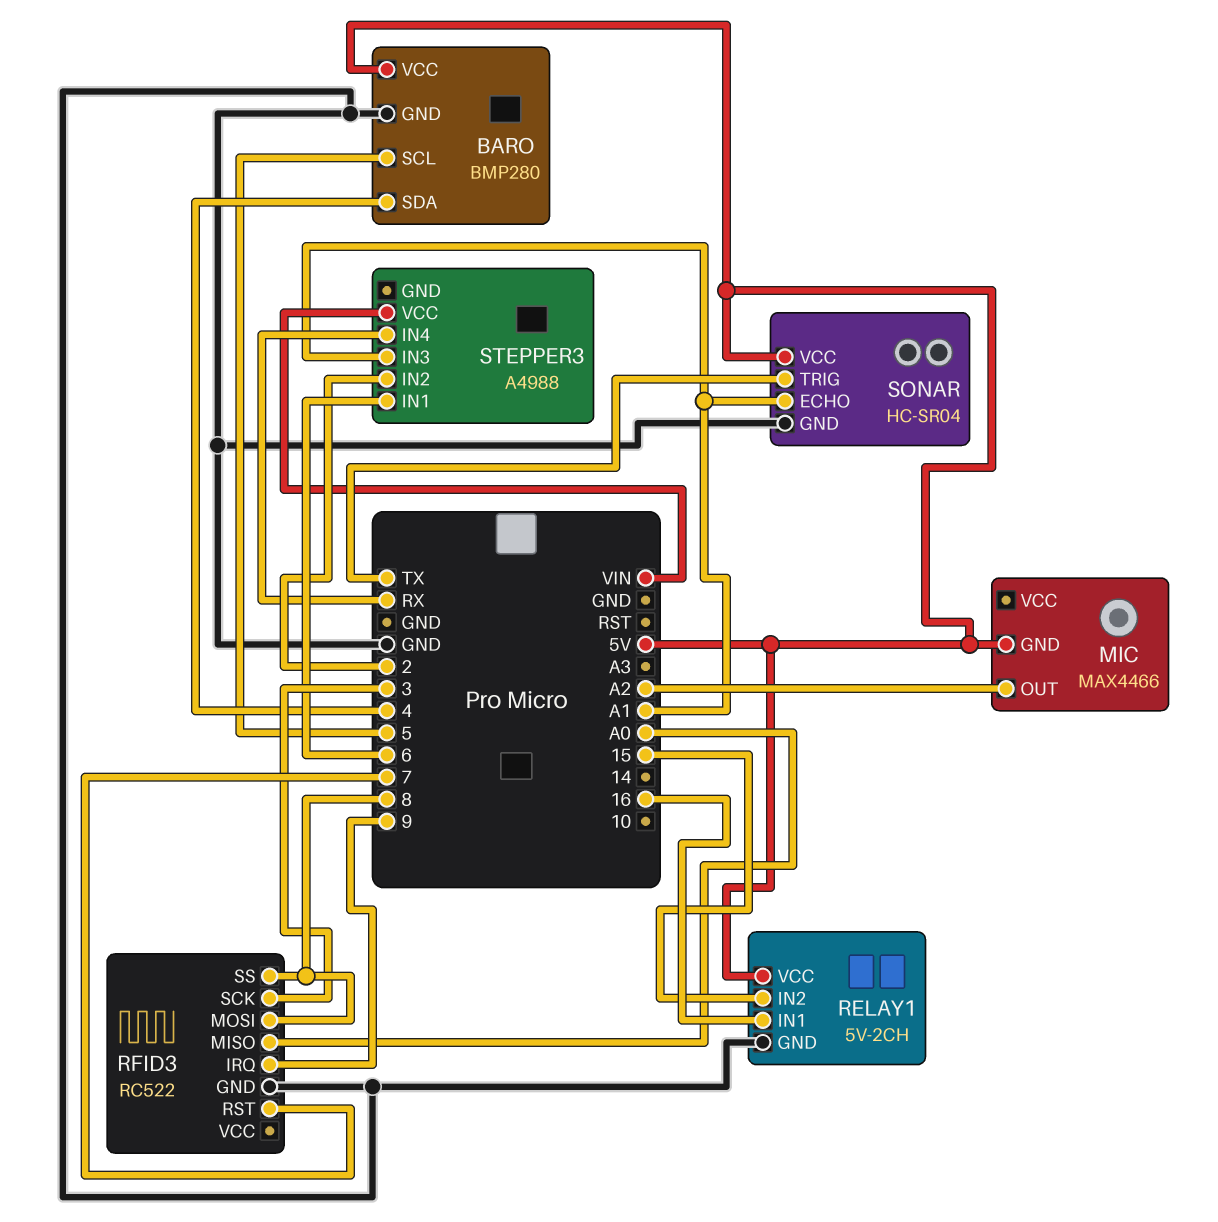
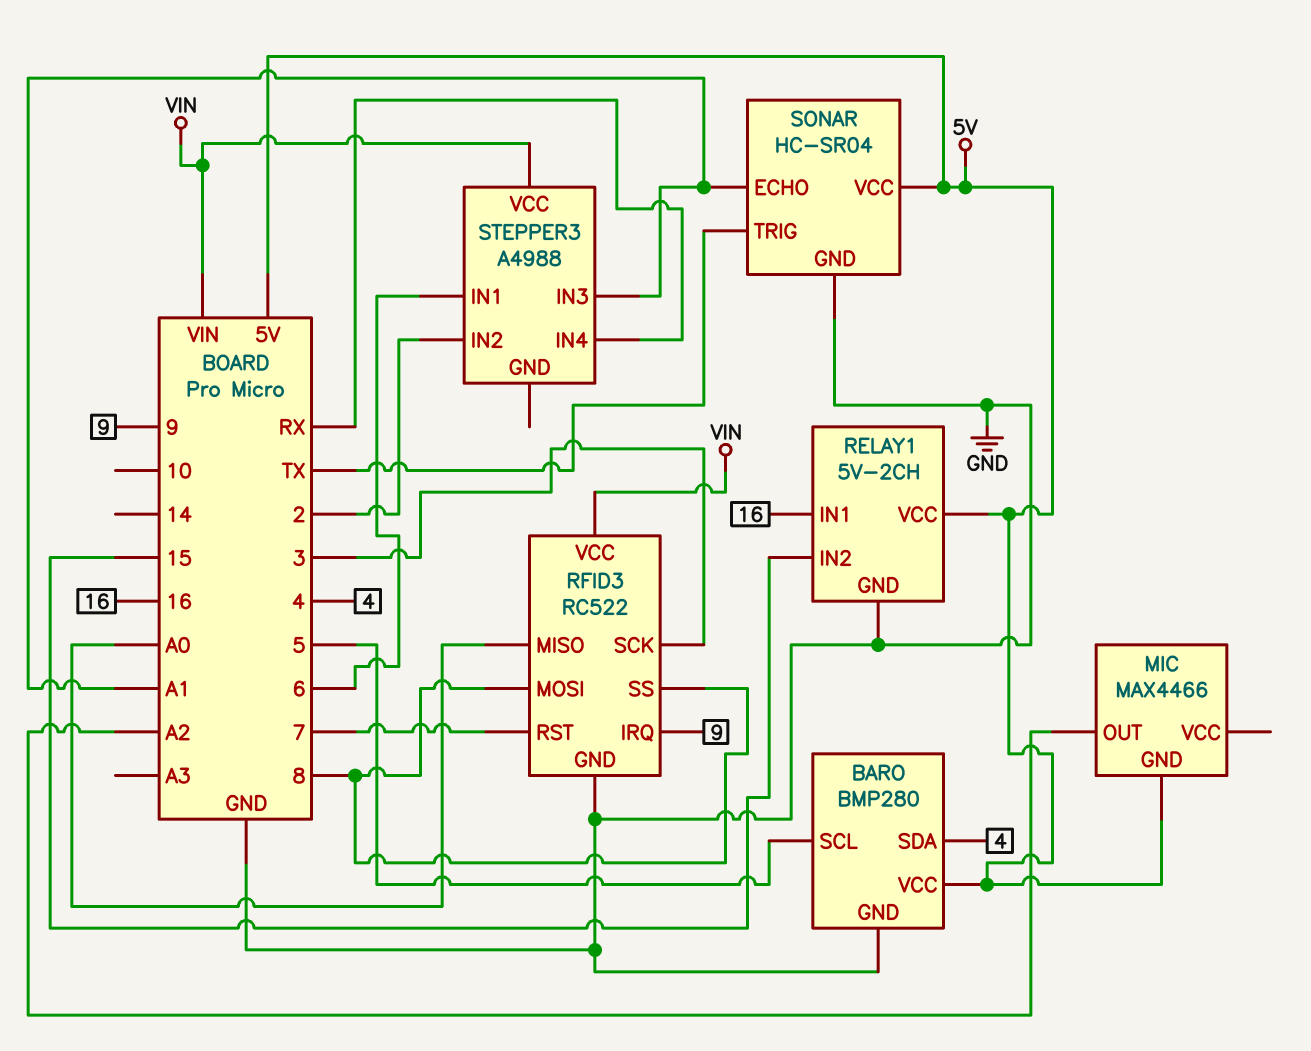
RFID3 pin VCC: none -> VIN

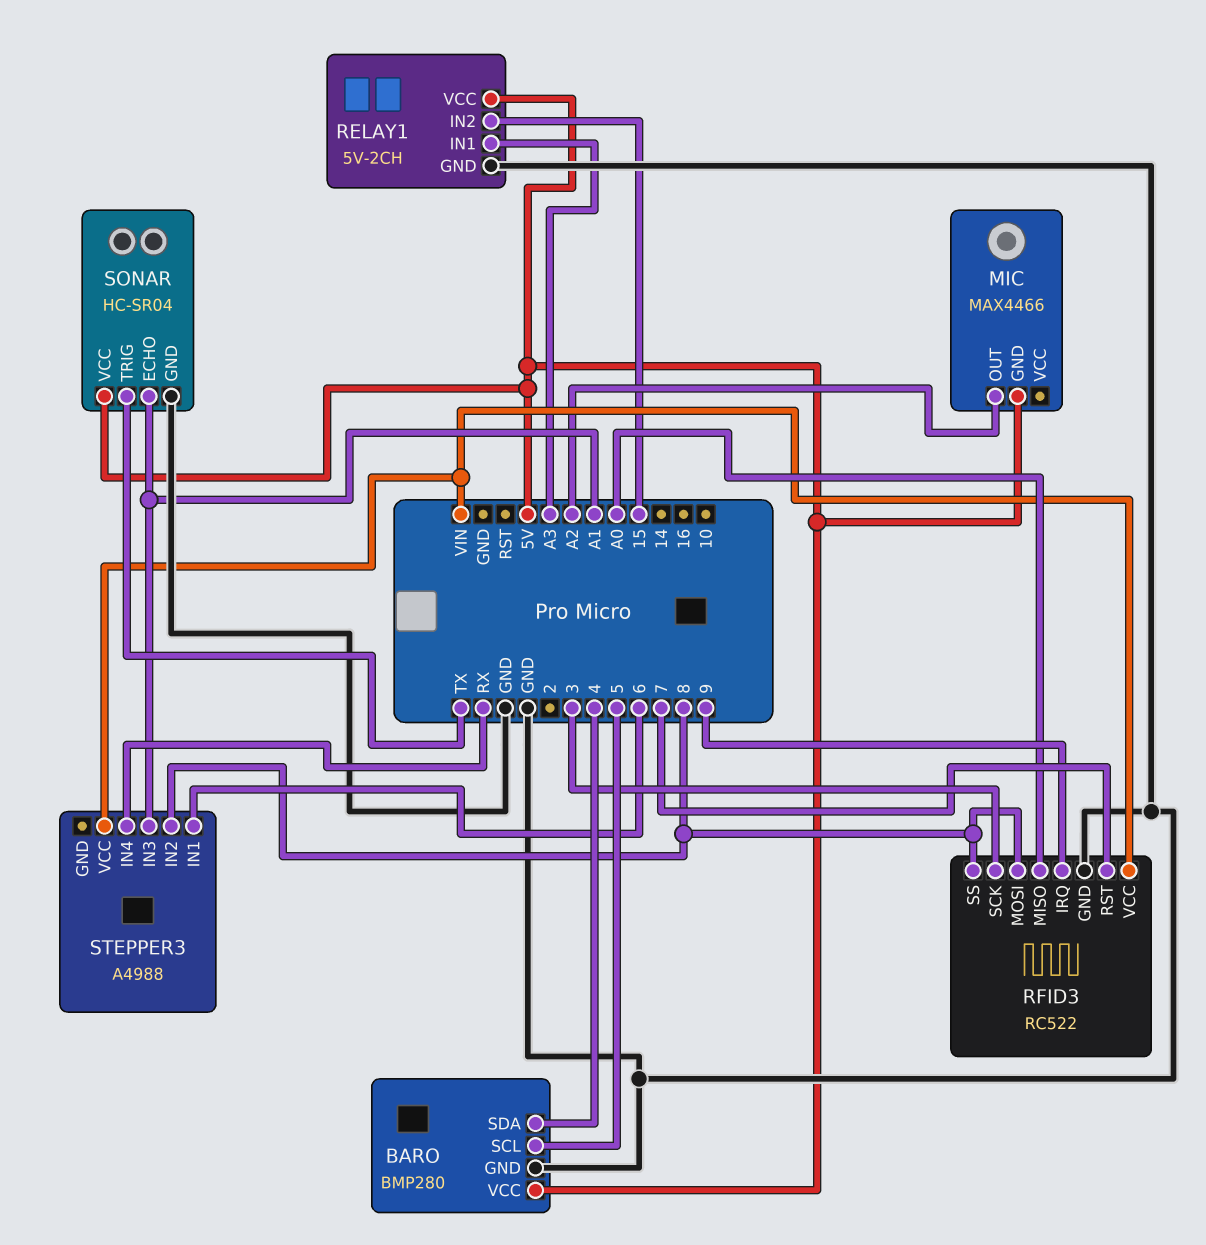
RELAY1 pin IN1: 16 -> A3
STEPPER3 pin IN2: 2 -> 8

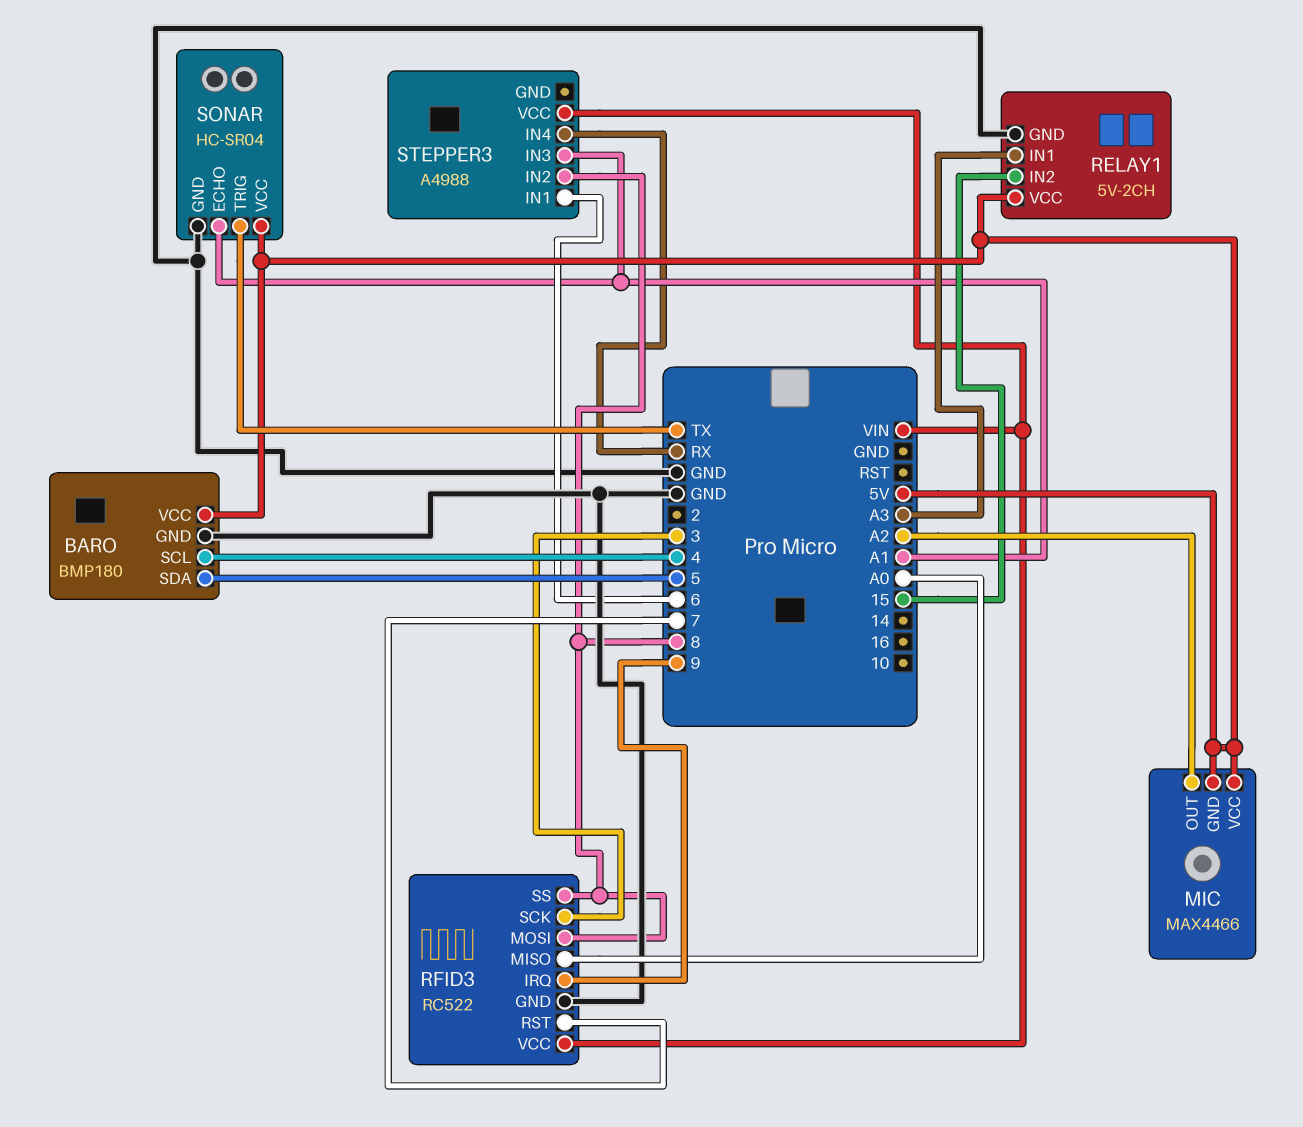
BARO: BMP280 -> BMP180
BARO pin SCL: 5 -> 4
BARO pin SDA: 4 -> 5
MIC pin VCC: none -> 5V

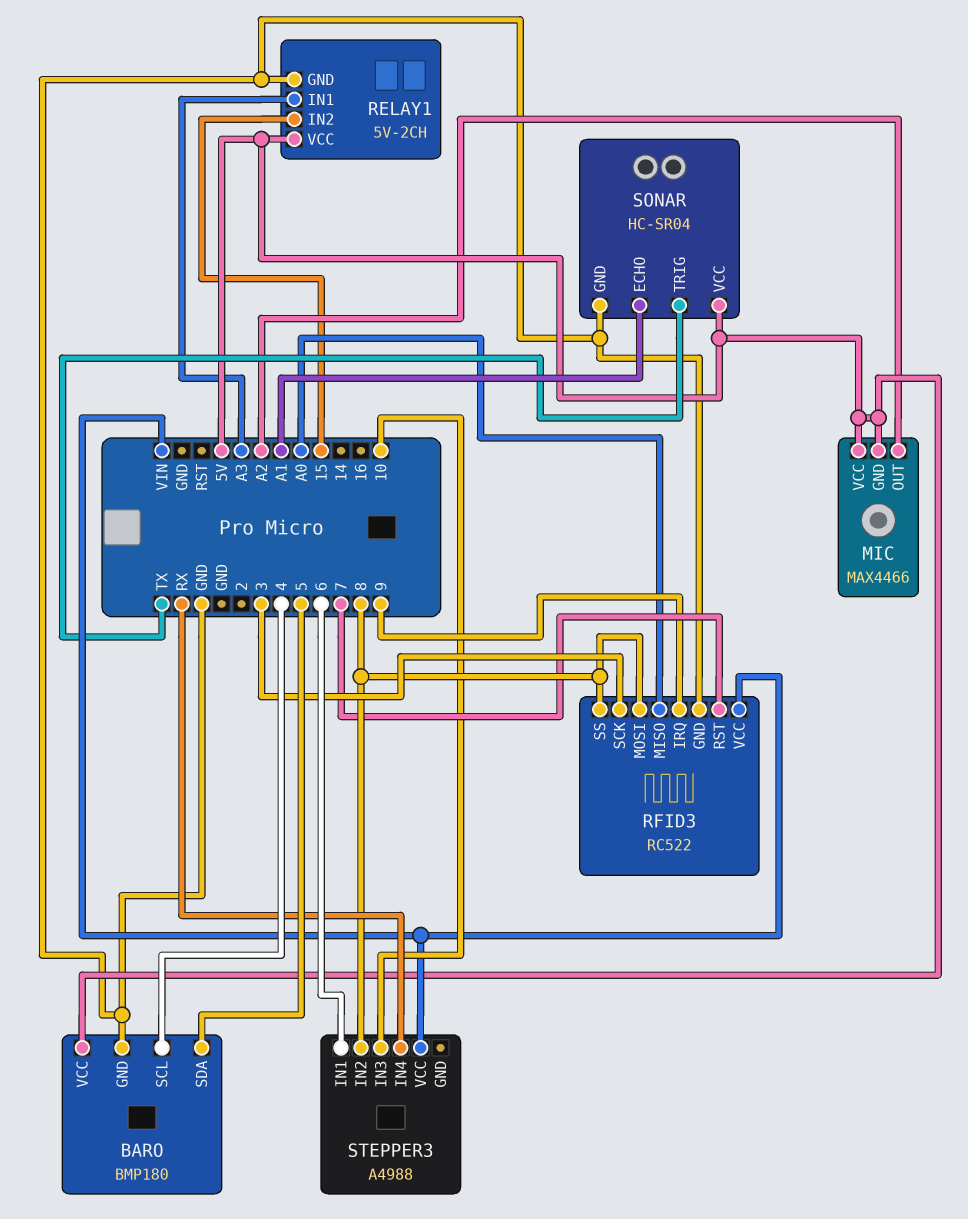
STEPPER3 pin IN3: A1 -> 10

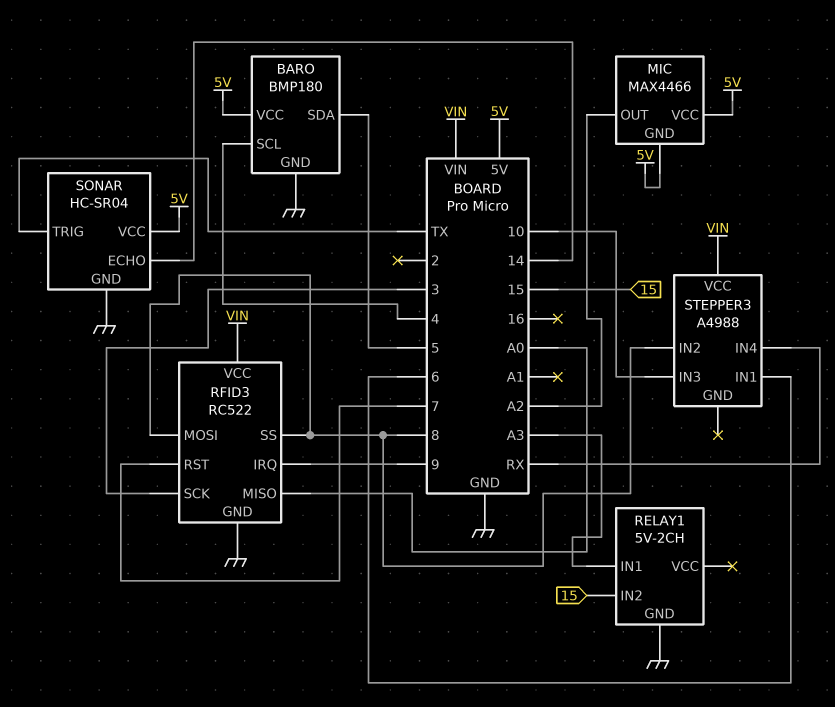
RELAY1 pin VCC: 5V -> none
SONAR pin ECHO: A1 -> 14

